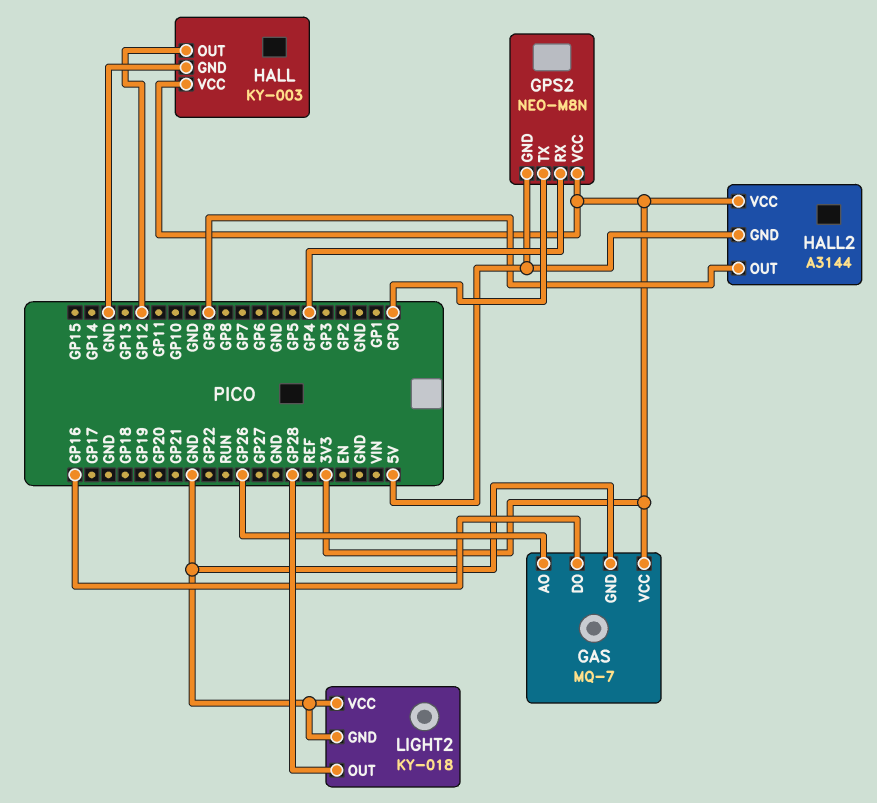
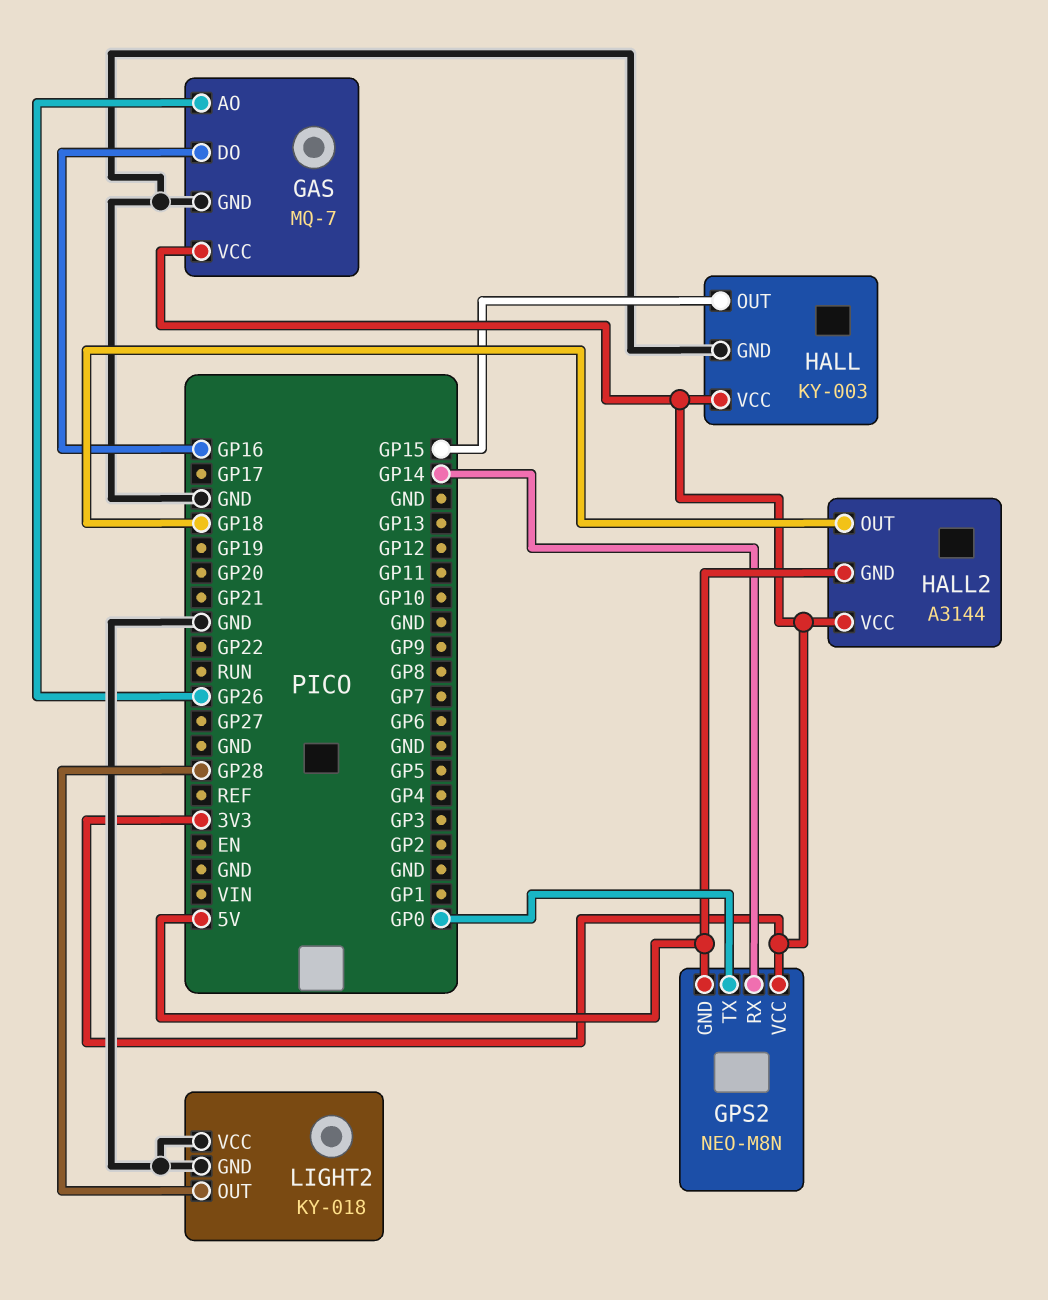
GPS2 pin RX: GP4 -> GP14
HALL pin OUT: GP12 -> GP15
HALL2 pin OUT: GP9 -> GP18

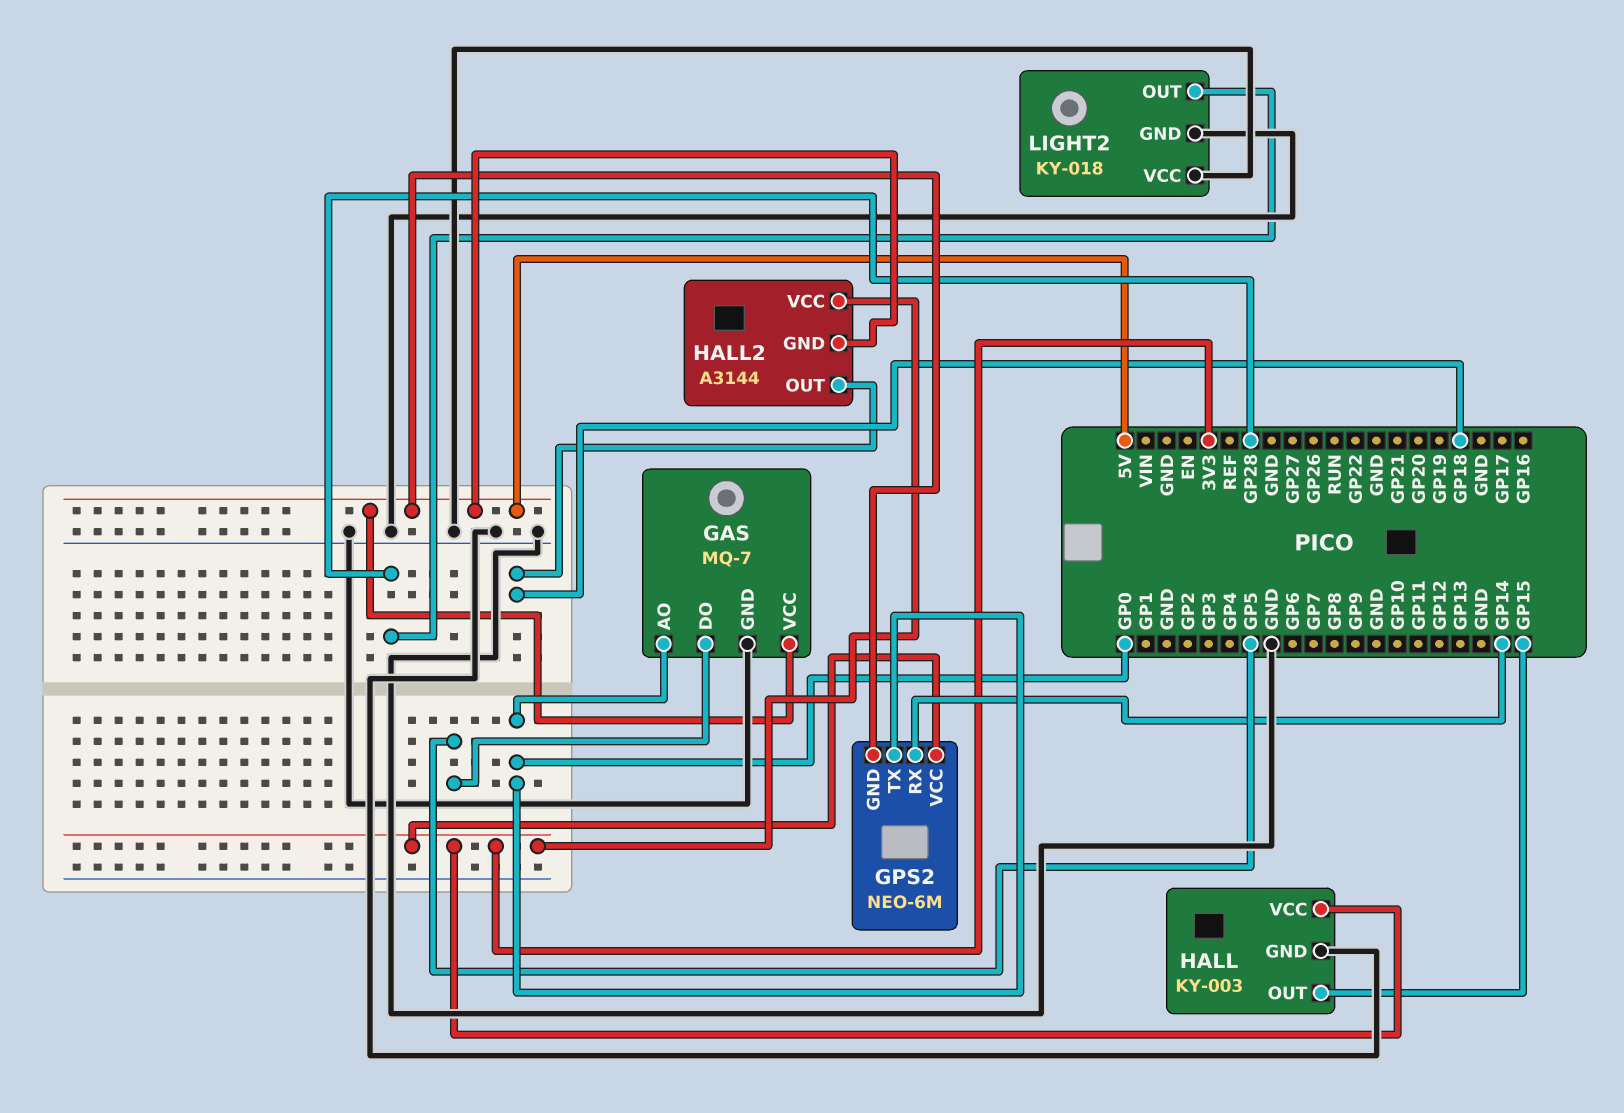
GAS pin AO: GP26 -> GP0
GAS pin DO: GP16 -> GP5
GAS pin VCC: 3V3 -> 5V
GPS2: NEO-M8N -> NEO-6M

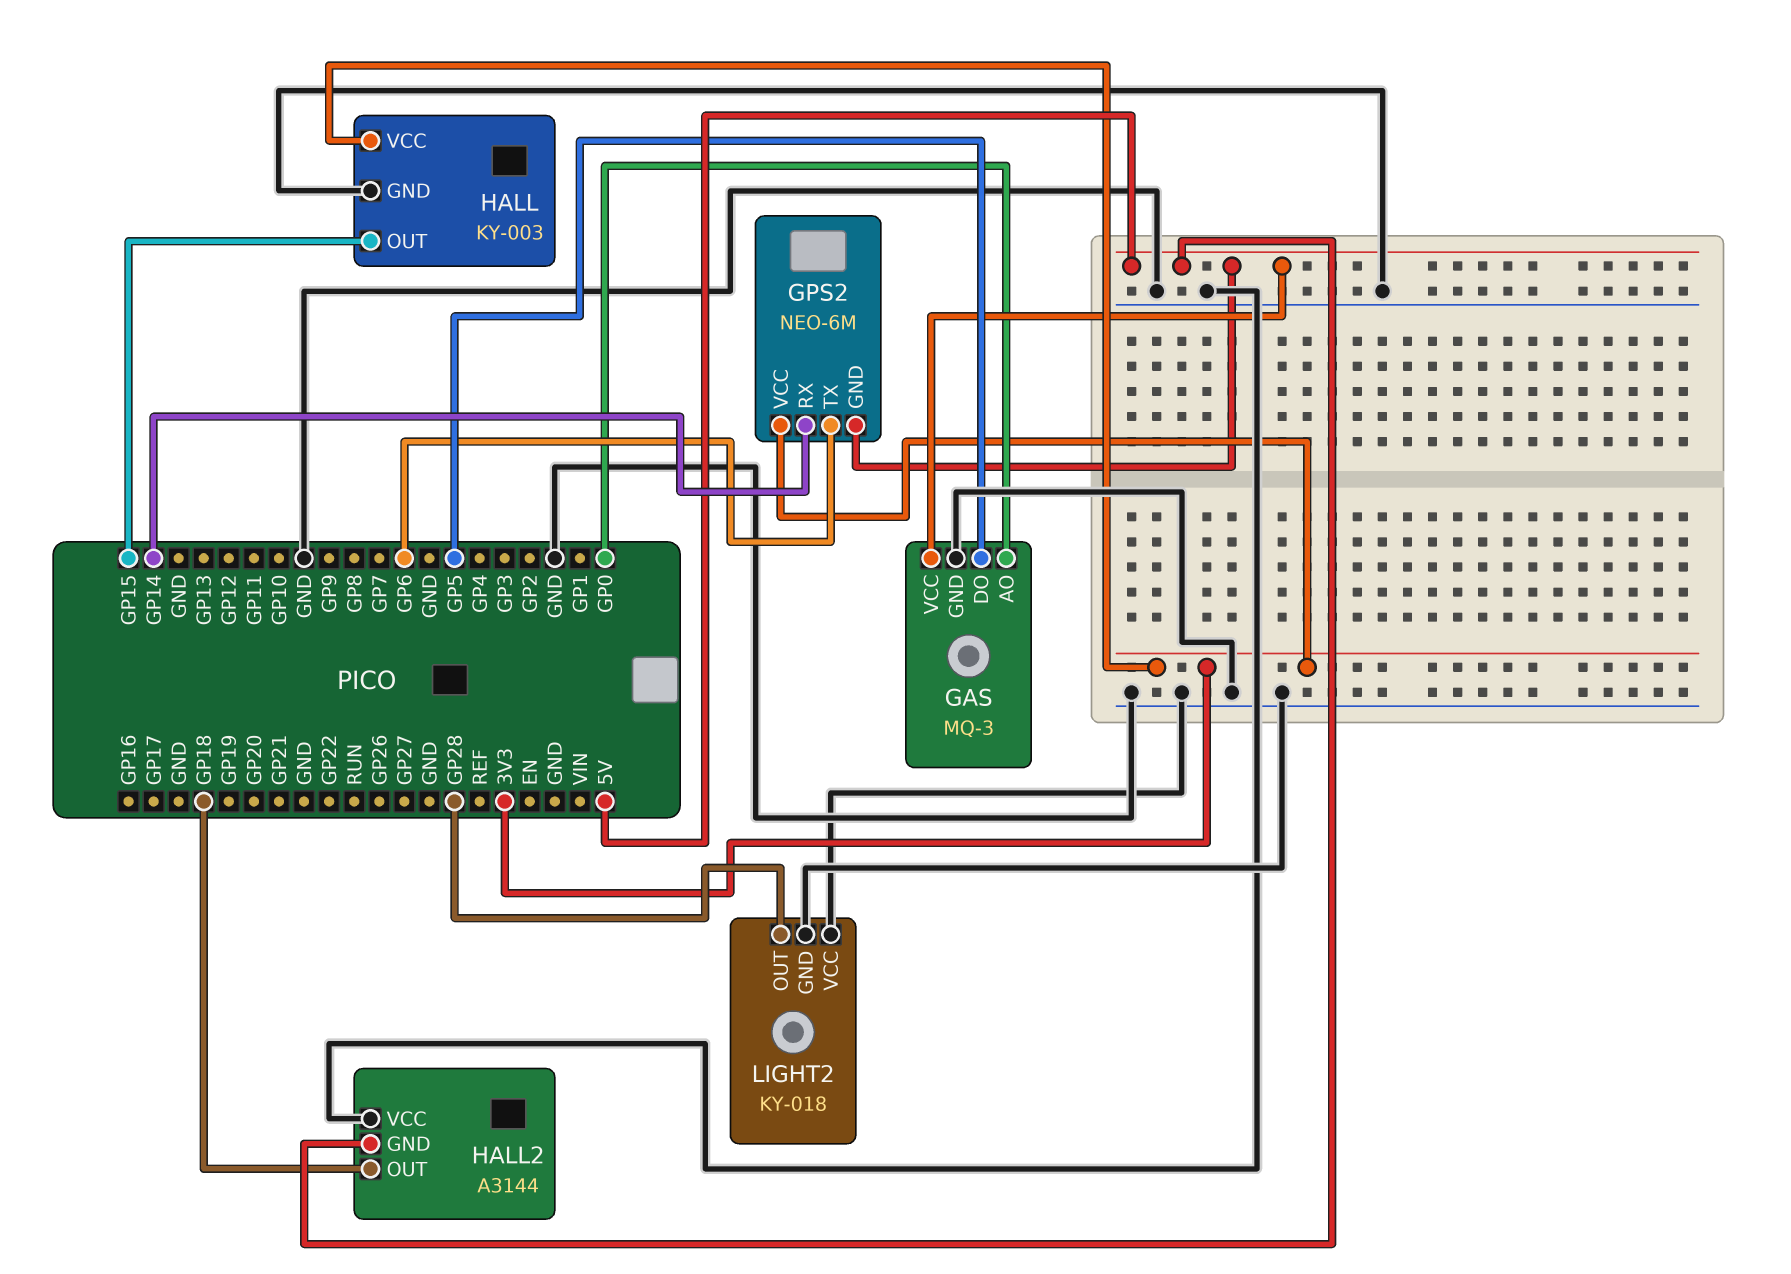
GAS: MQ-7 -> MQ-3
GPS2 pin TX: GP0 -> GP6
HALL2 pin VCC: 3V3 -> GND

